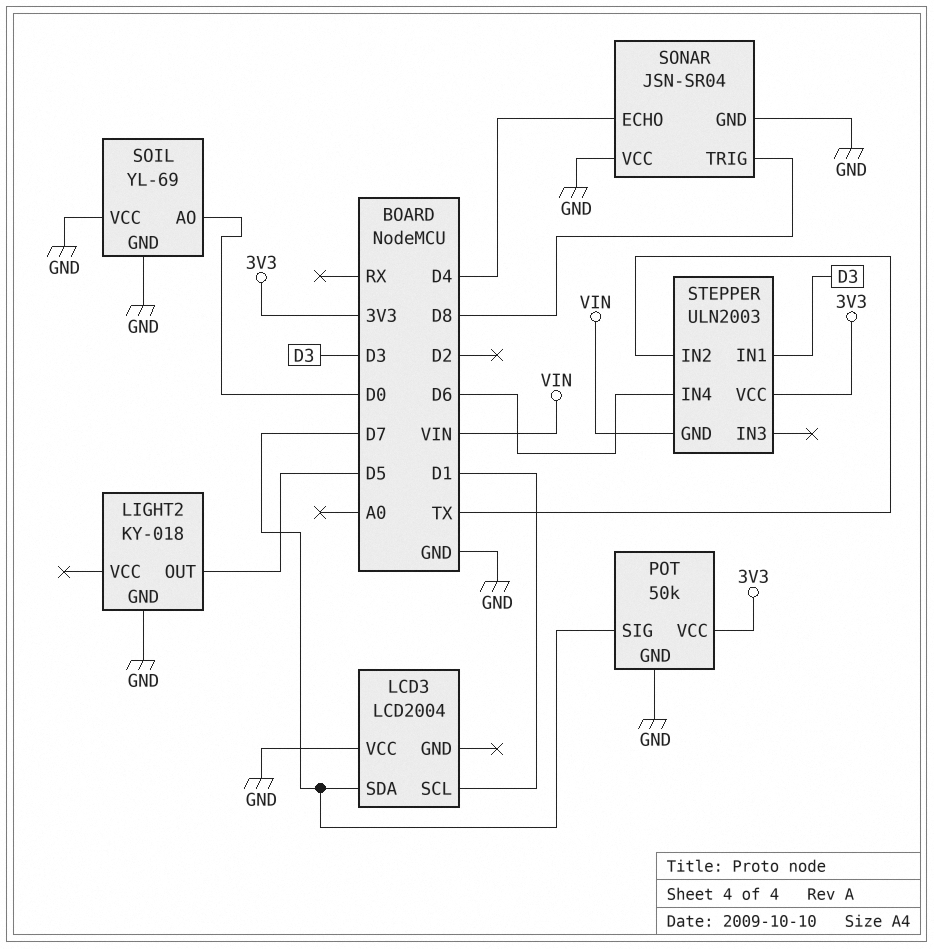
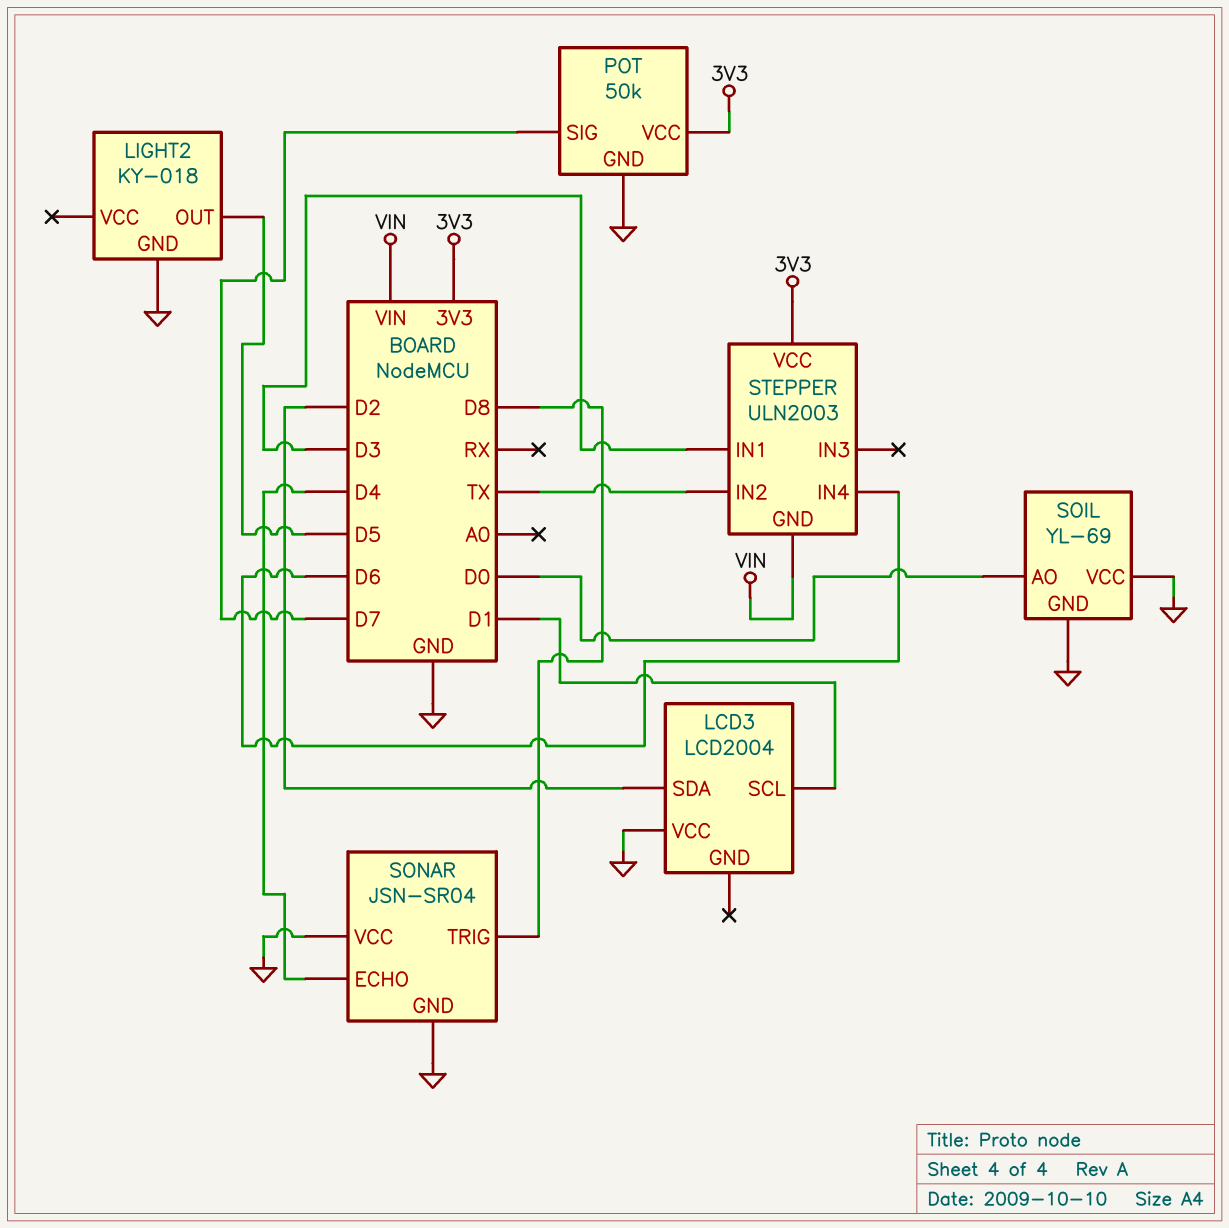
LCD3 pin SDA: D7 -> D2

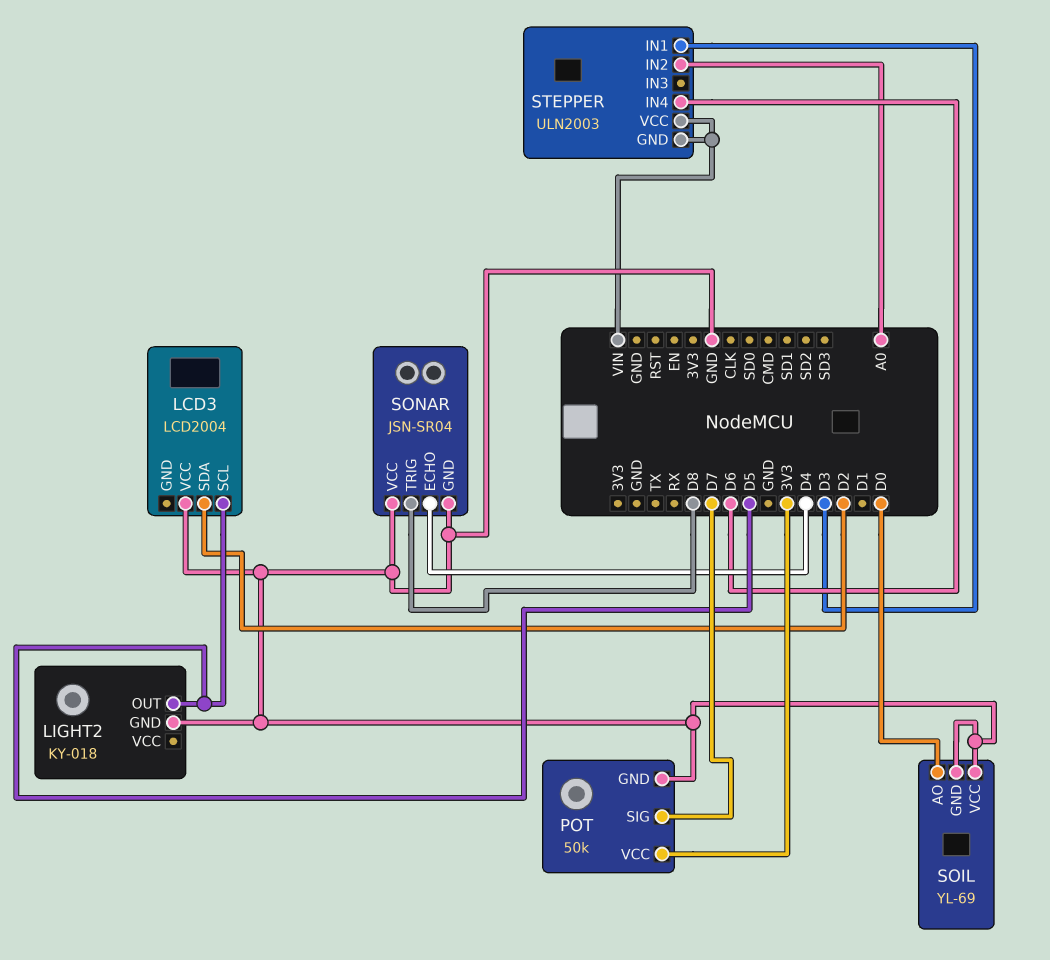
LCD3 pin SCL: D1 -> D5
STEPPER pin IN2: TX -> A0
STEPPER pin VCC: 3V3 -> VIN

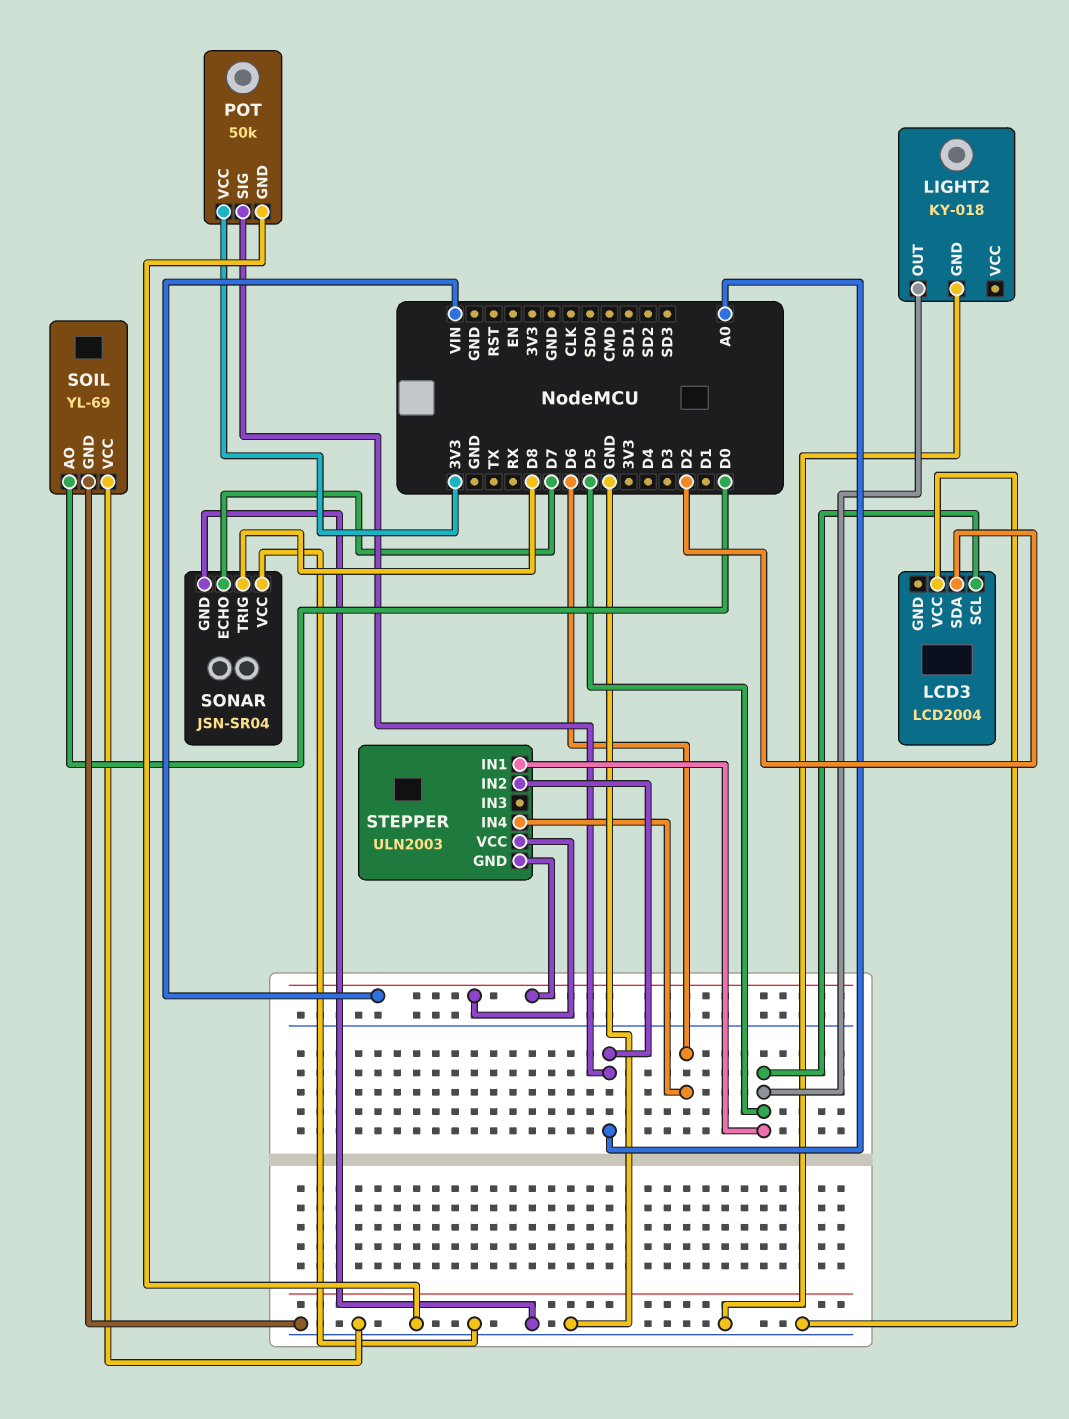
POT pin SIG: D7 -> A0
SONAR pin ECHO: D4 -> D7
STEPPER pin IN1: D3 -> D5

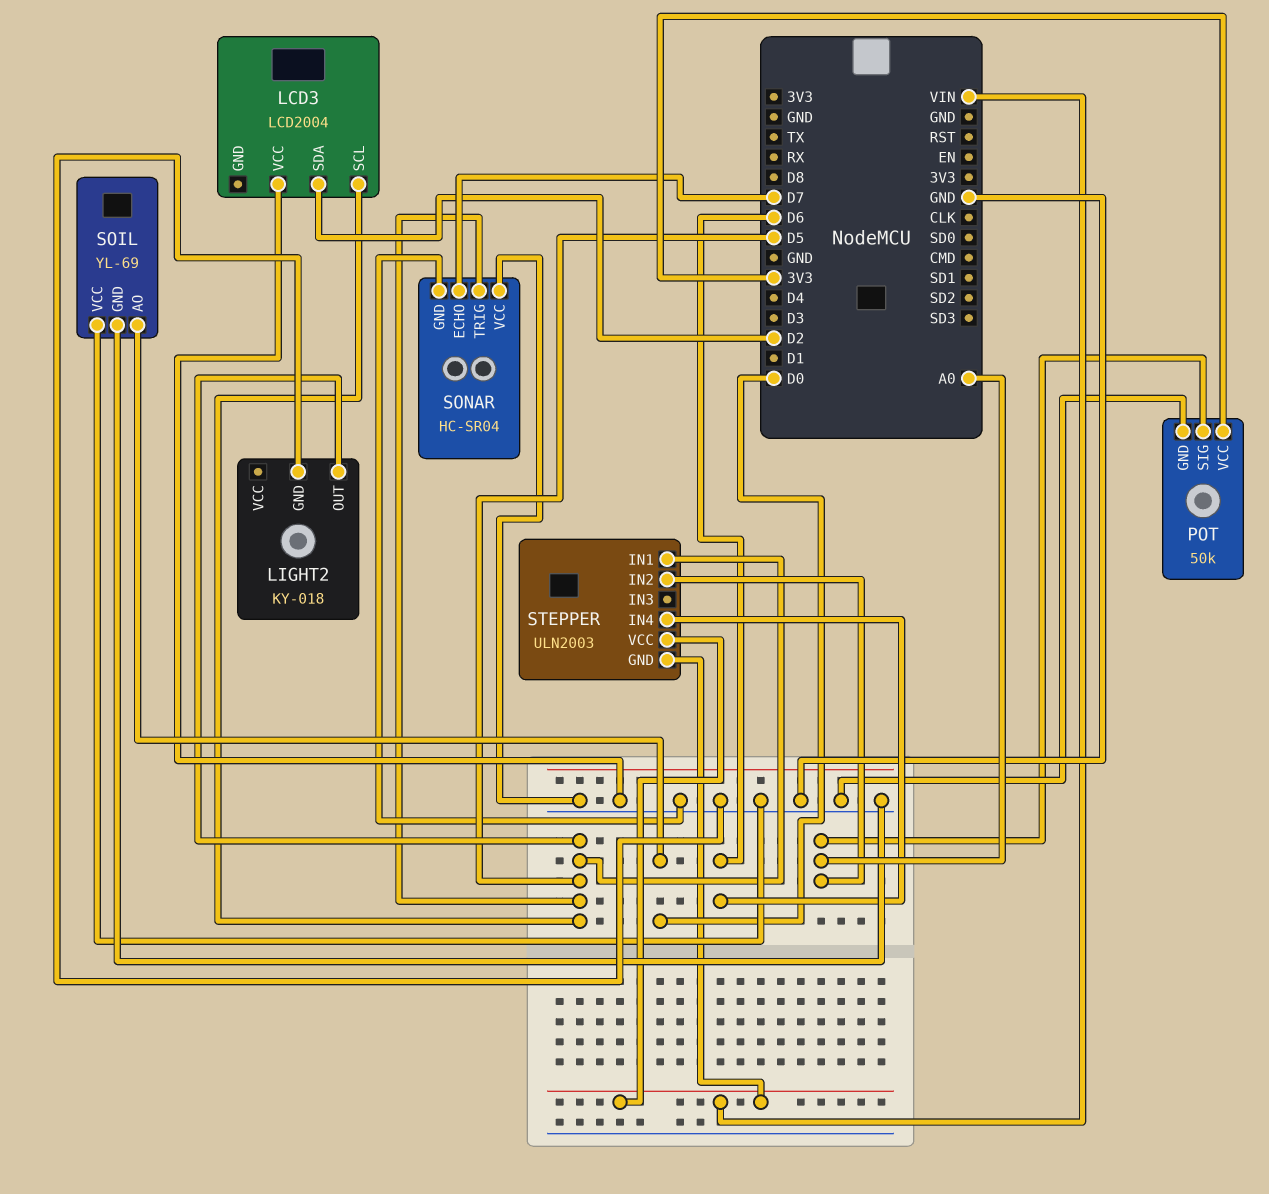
SONAR: JSN-SR04 -> HC-SR04
SONAR pin TRIG: D8 -> D5

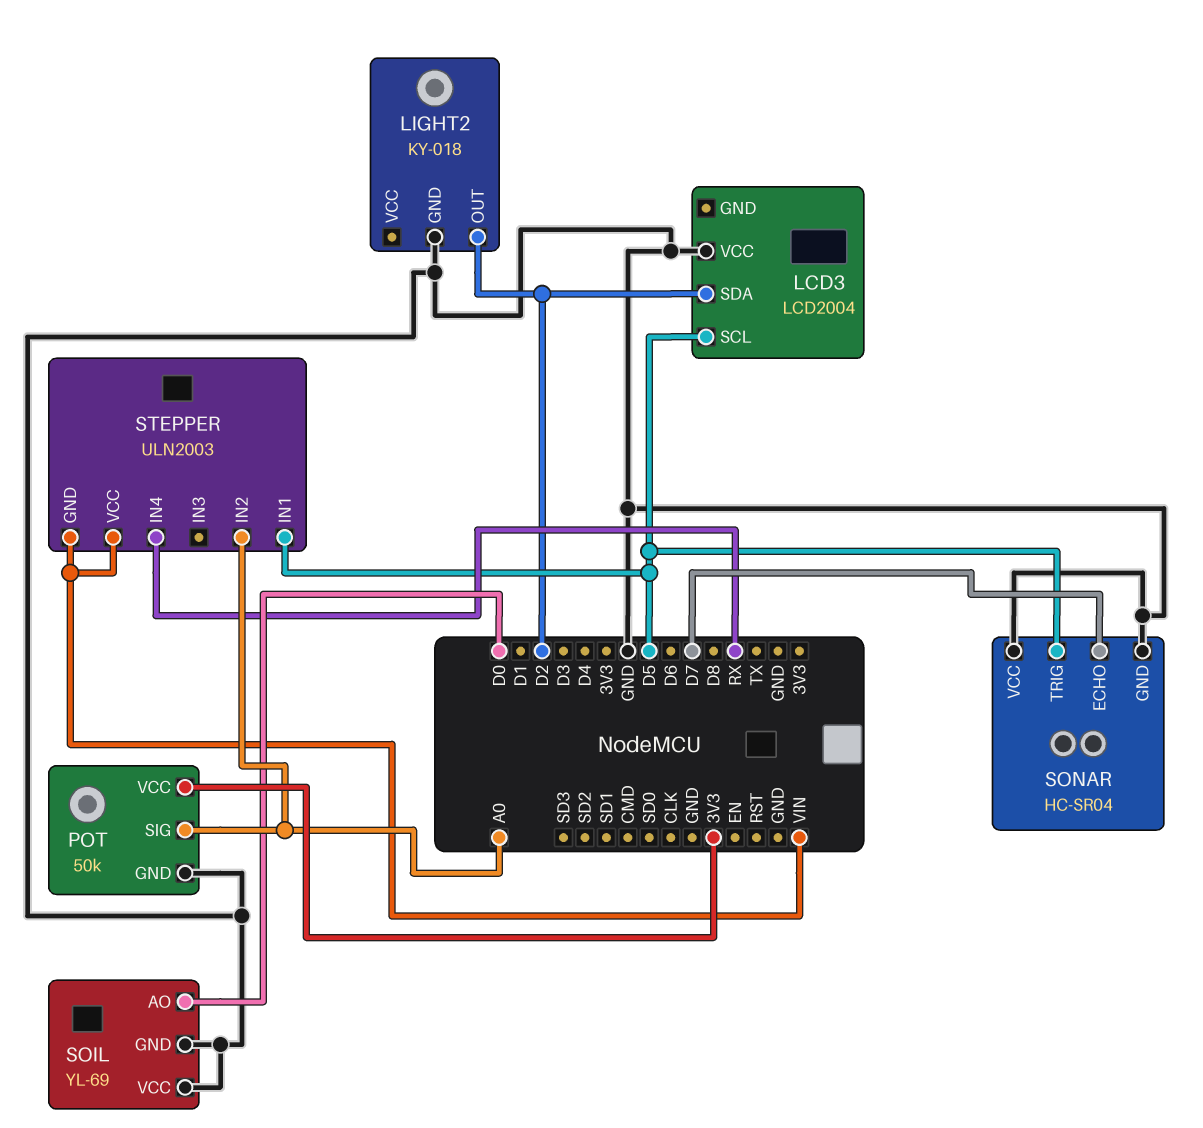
LIGHT2 pin OUT: D5 -> D2
STEPPER pin IN4: D6 -> RX

